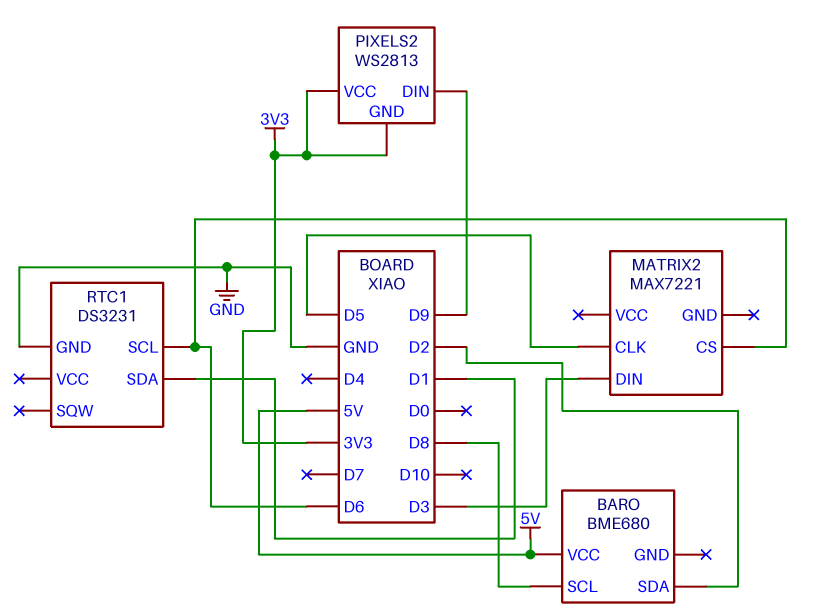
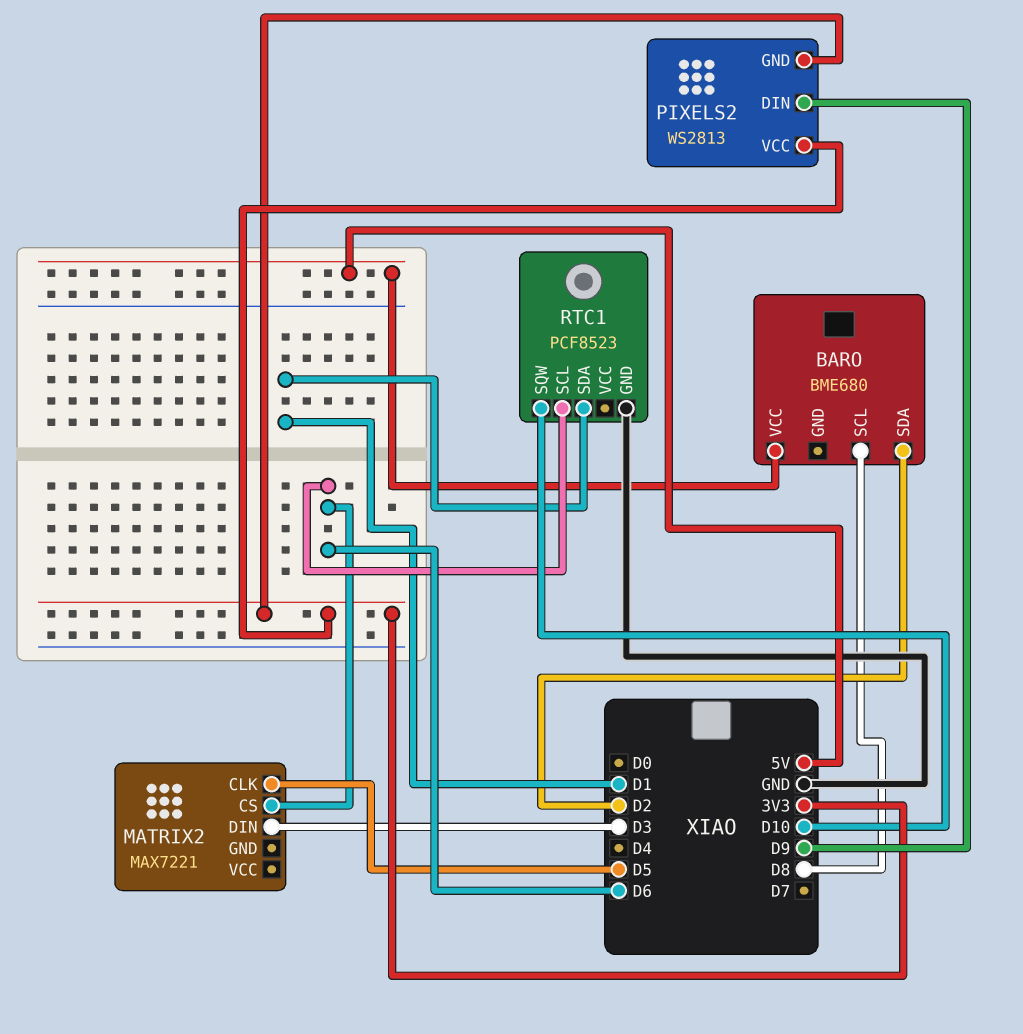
RTC1: DS3231 -> PCF8523
RTC1 pin SQW: none -> D10

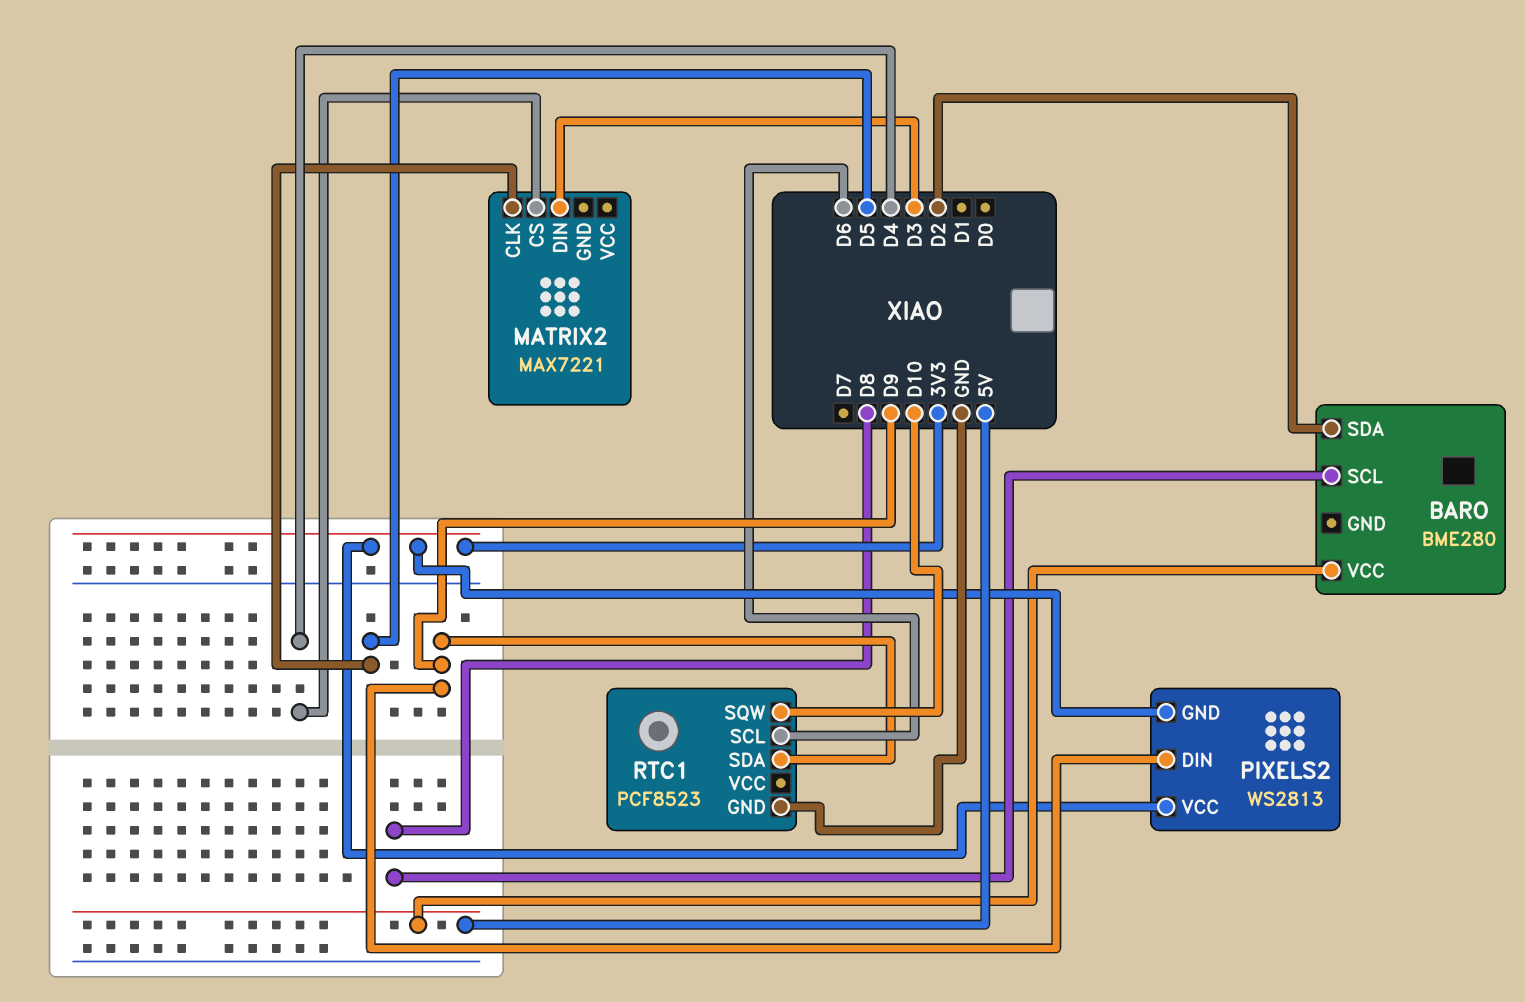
BARO: BME680 -> BME280
MATRIX2 pin CS: D6 -> D4
RTC1 pin SDA: D1 -> D9

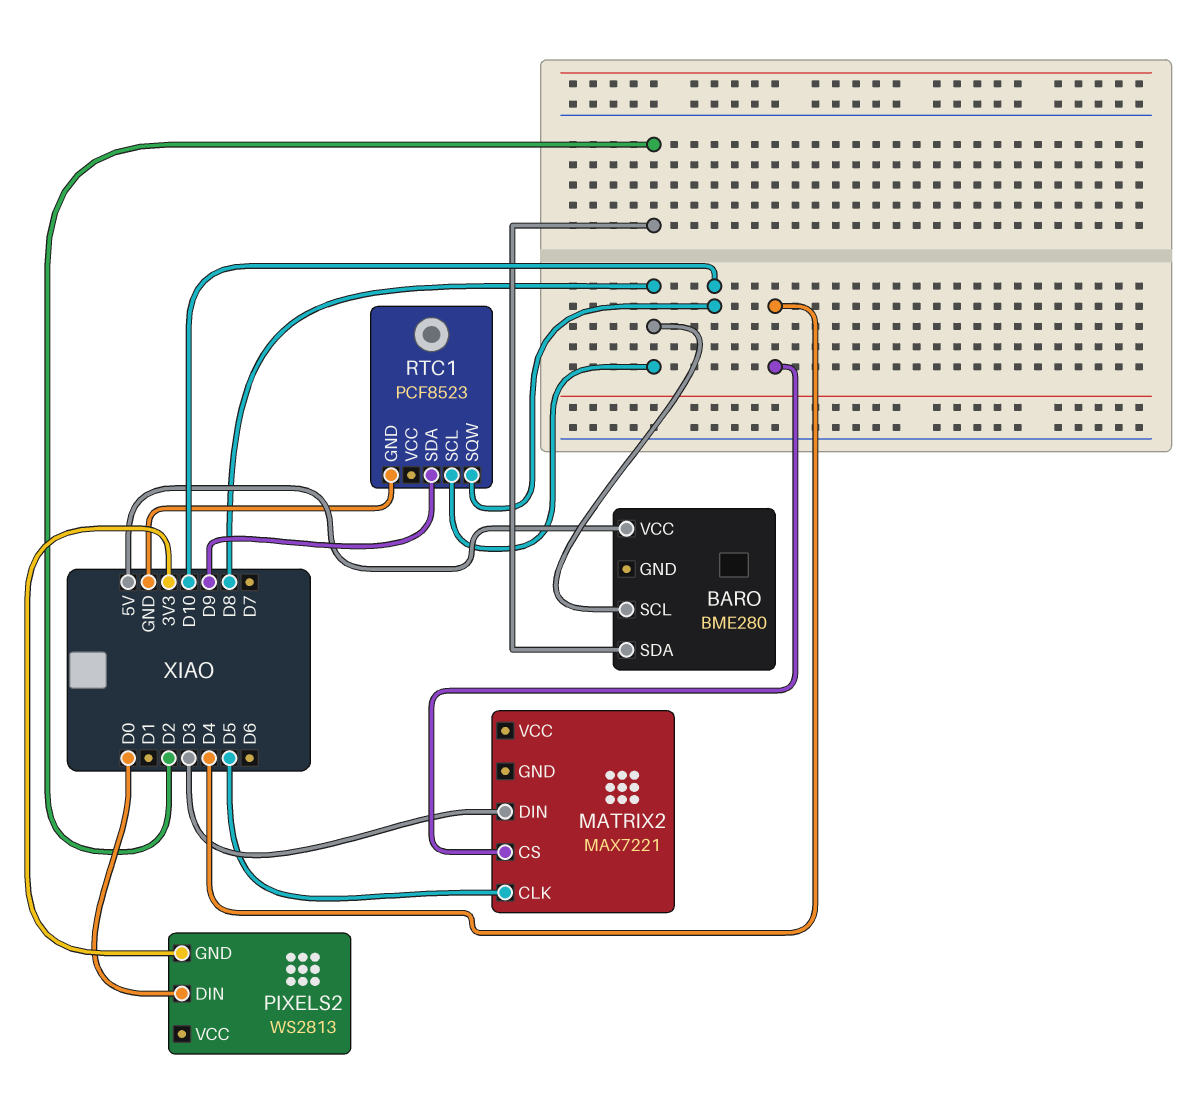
PIXELS2 pin DIN: D9 -> D0
PIXELS2 pin VCC: 3V3 -> none
RTC1 pin SCL: D6 -> D8

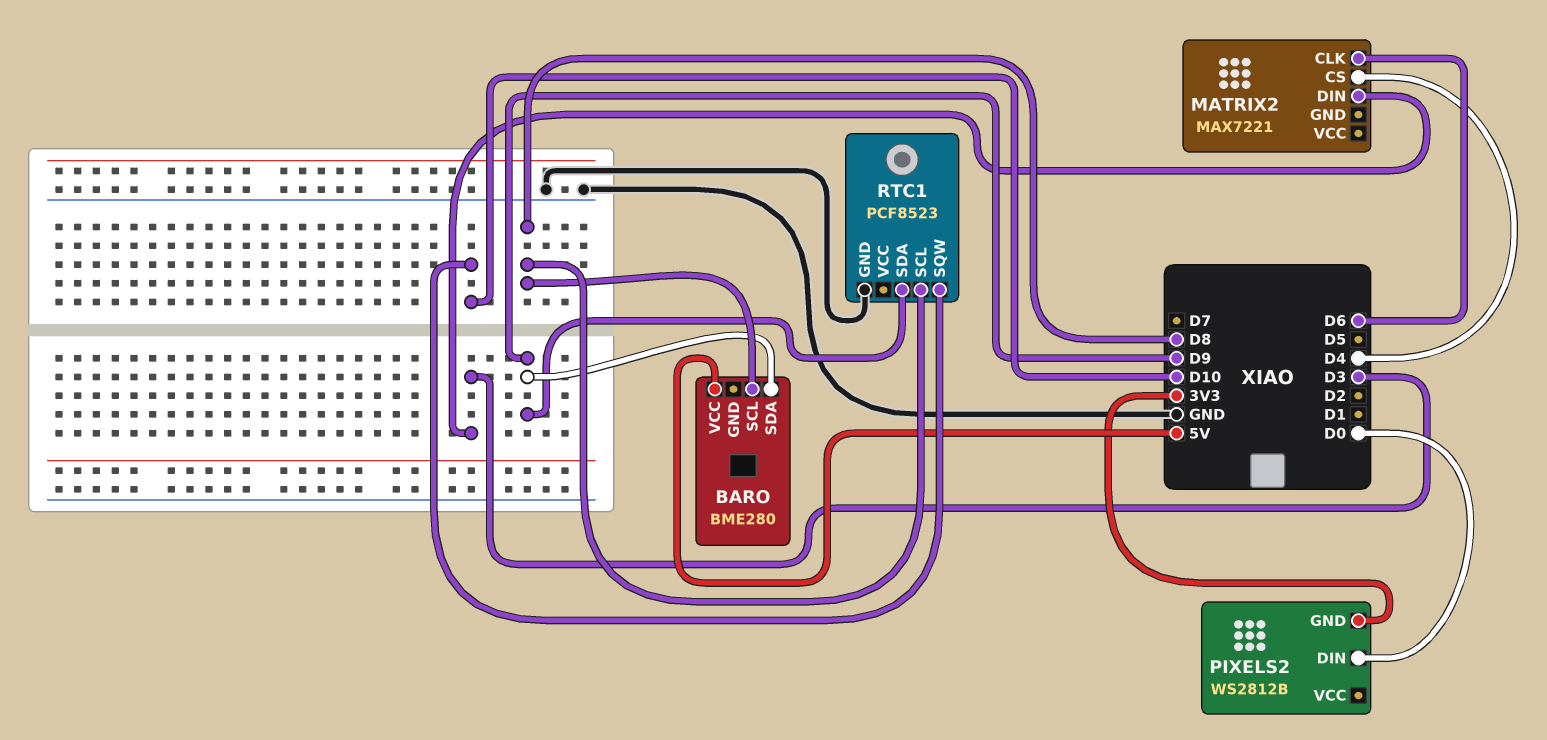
BARO pin SDA: D2 -> D9
MATRIX2 pin CLK: D5 -> D6
PIXELS2: WS2813 -> WS2812B

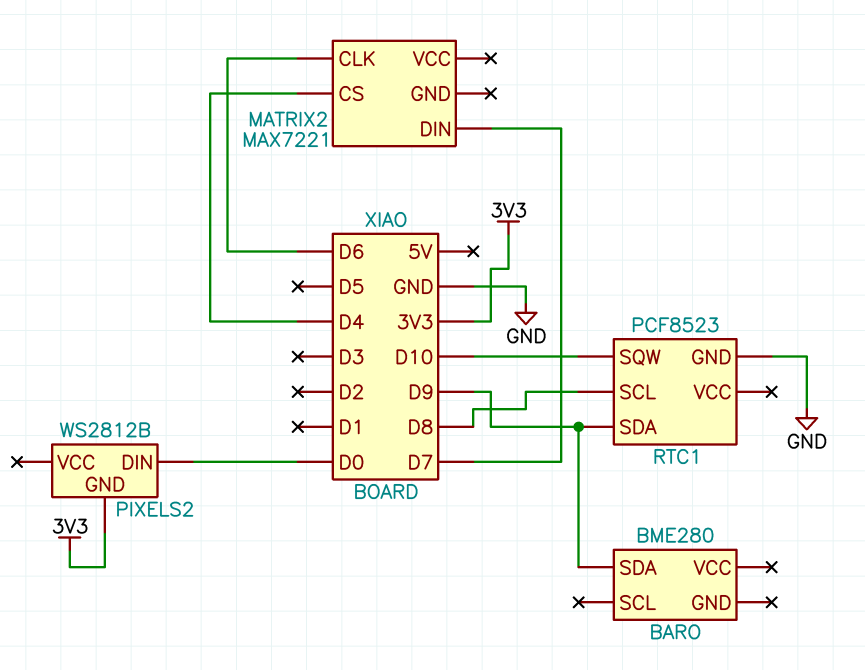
BARO pin SCL: D8 -> none
BARO pin VCC: 5V -> none
MATRIX2 pin DIN: D3 -> D7

